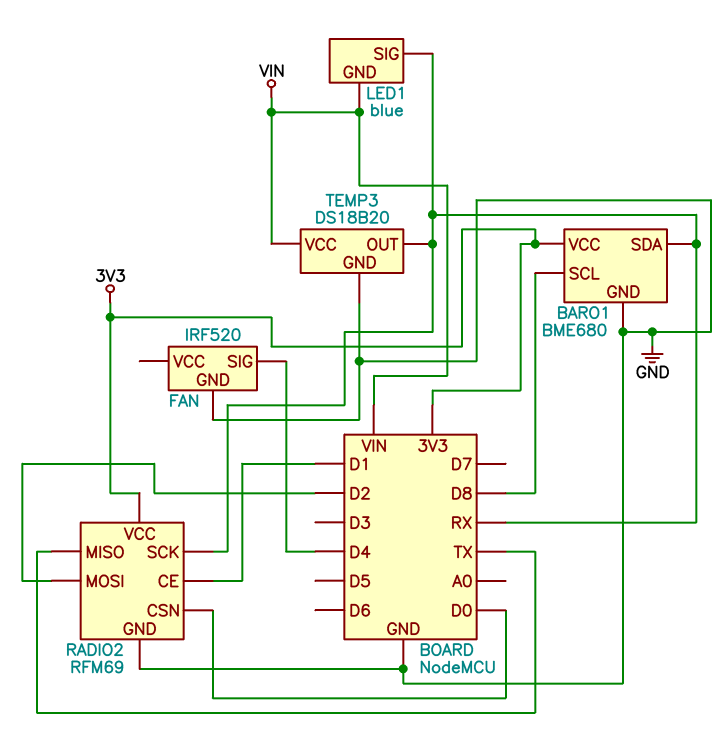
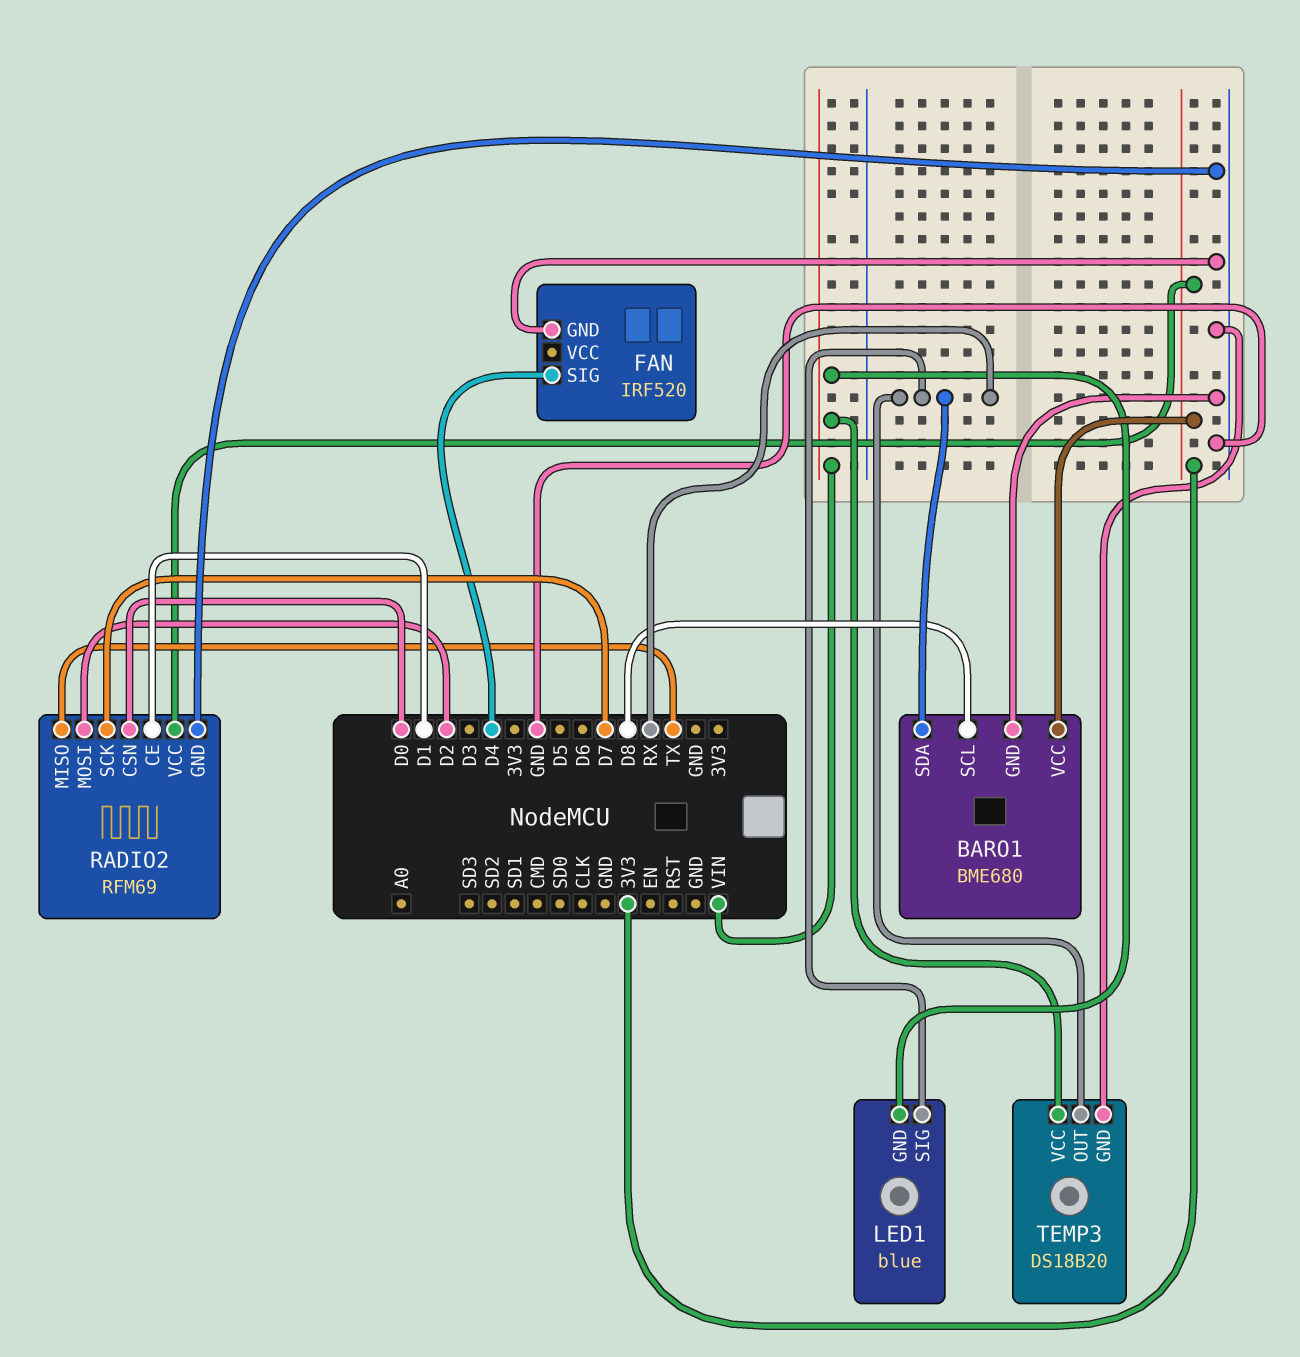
RADIO2 pin SCK: RX -> D7

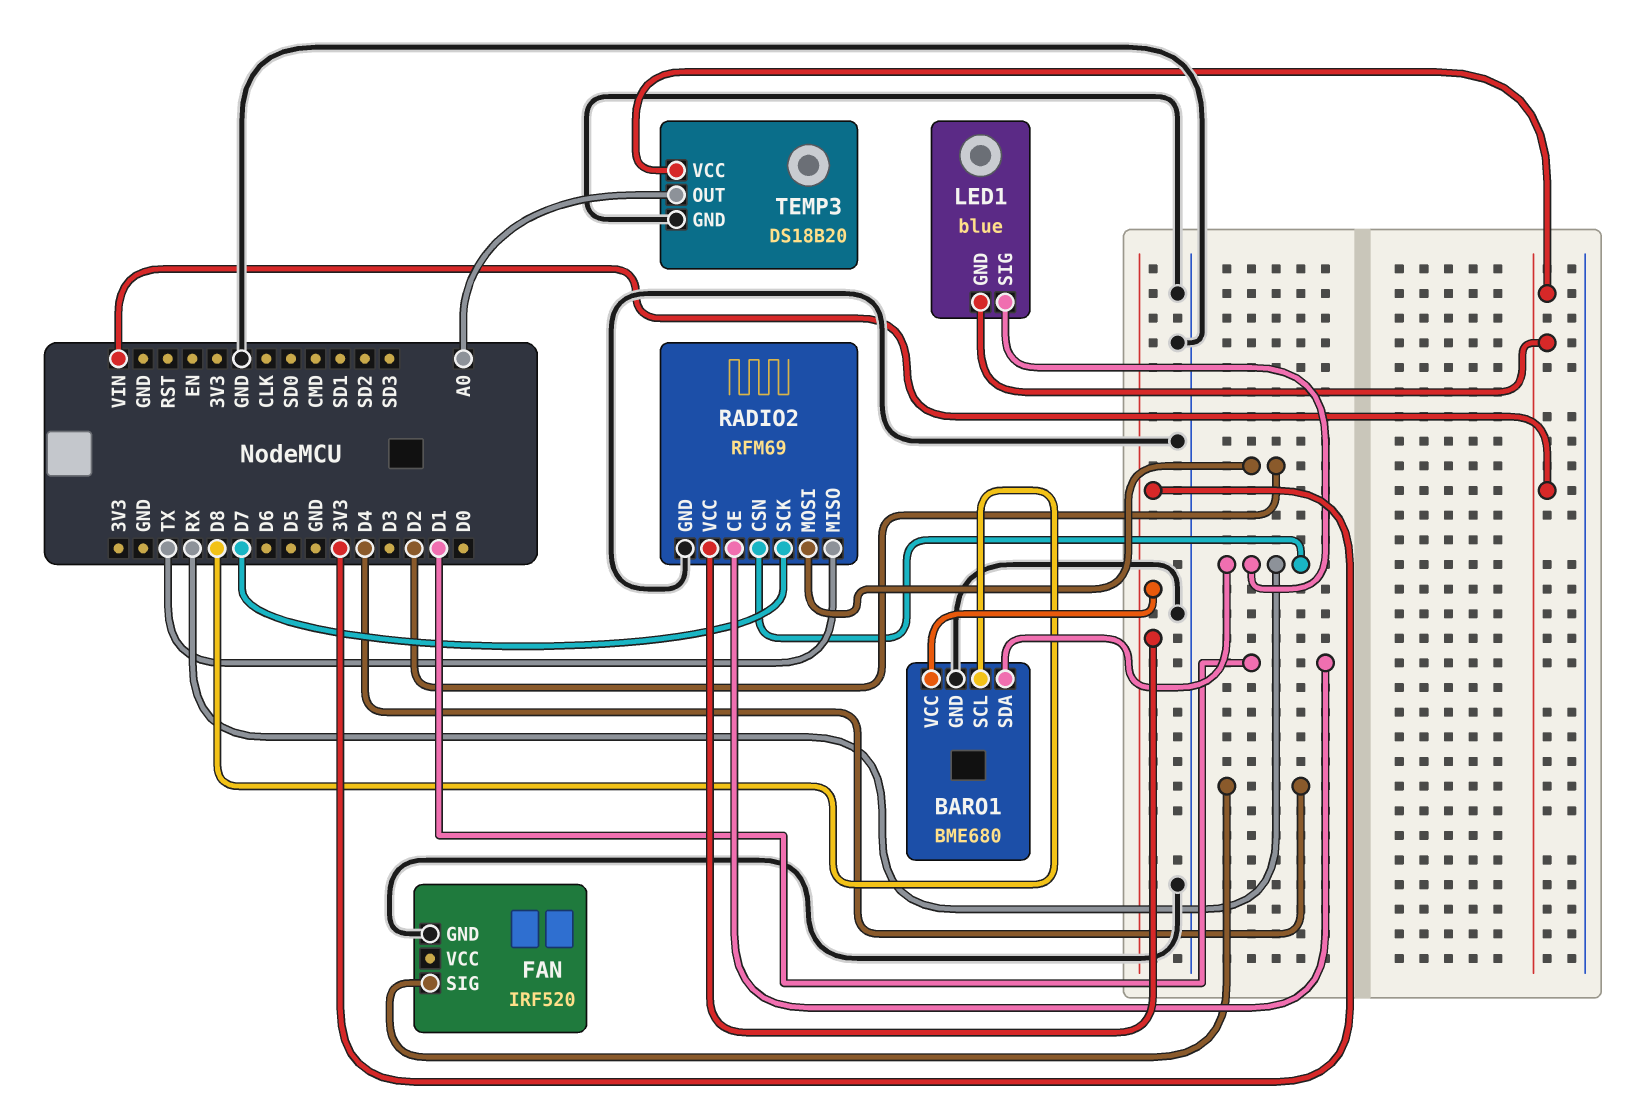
RADIO2 pin CSN: D0 -> RX
TEMP3 pin OUT: RX -> A0

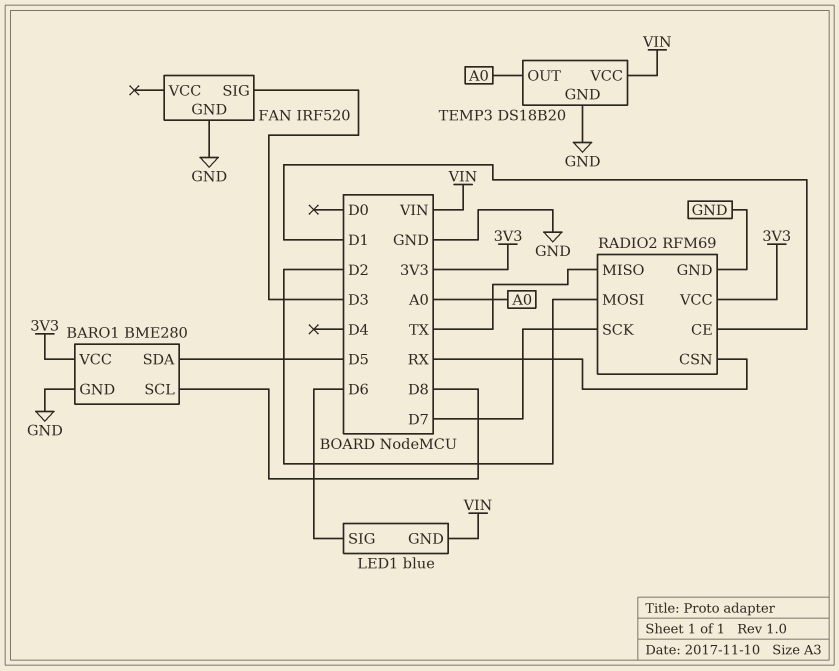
BARO1: BME680 -> BME280
BARO1 pin SDA: RX -> D5
FAN pin SIG: D4 -> D3
LED1 pin SIG: RX -> D6

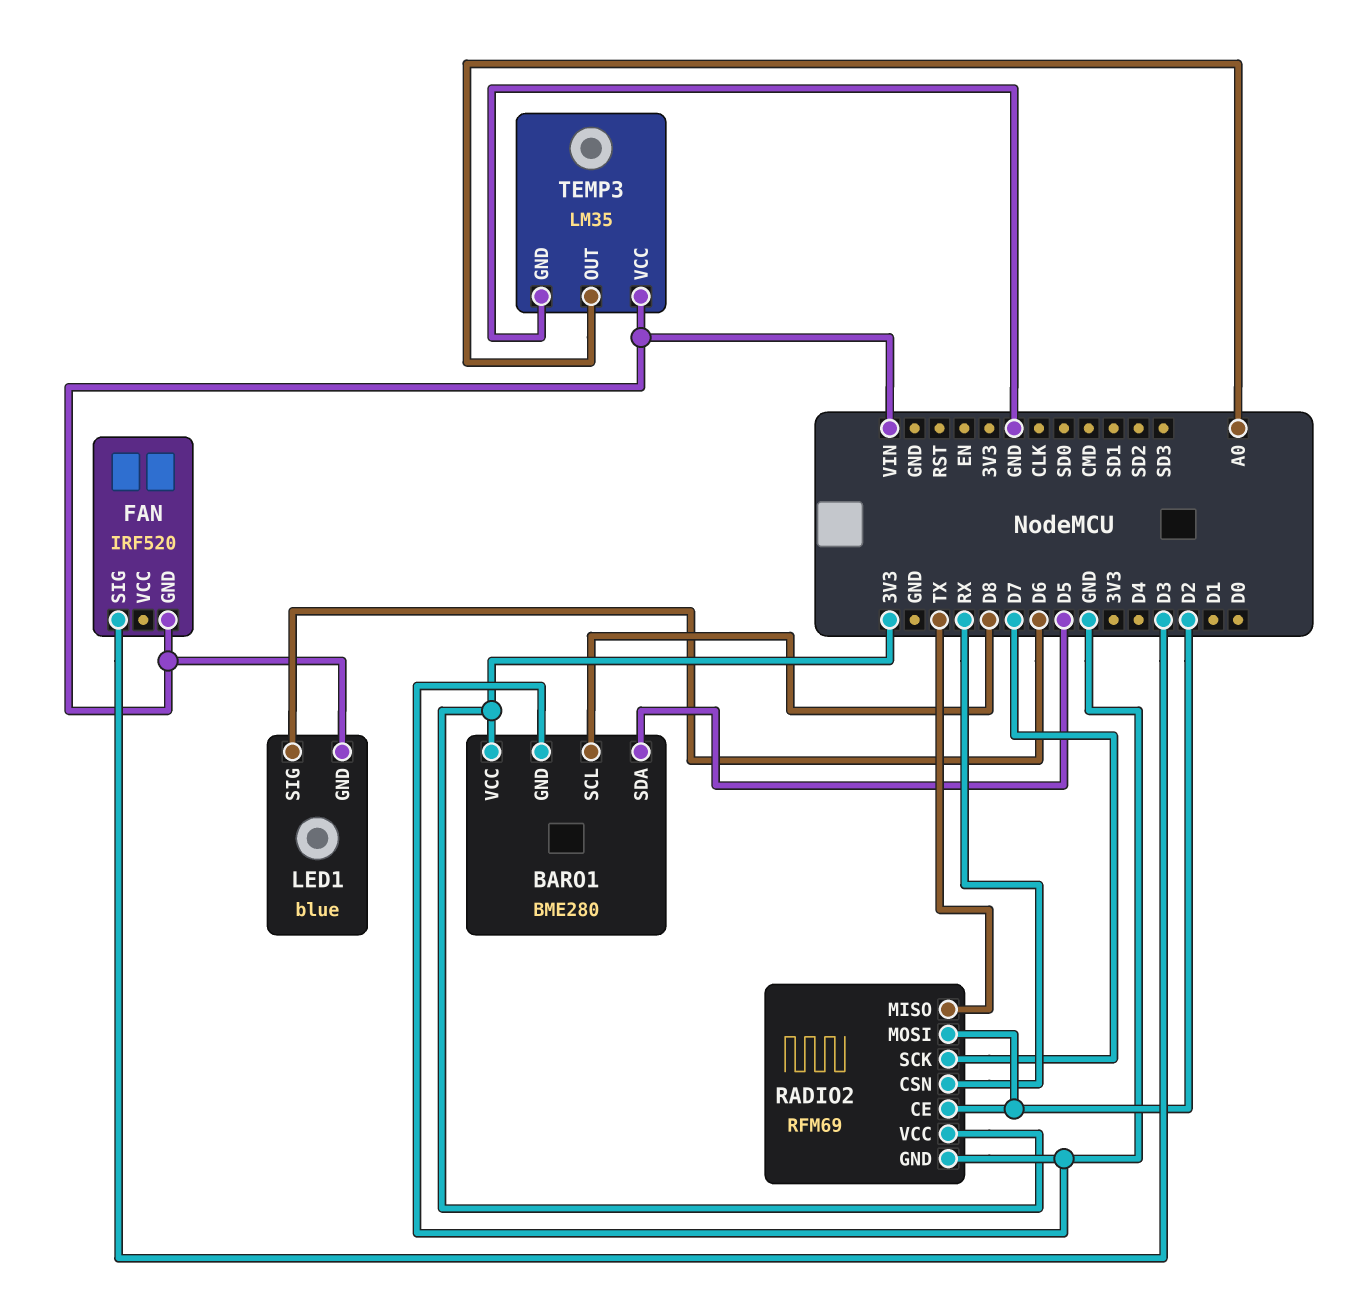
FAN pin GND: GND -> VIN
RADIO2 pin CE: D1 -> D2
TEMP3: DS18B20 -> LM35

